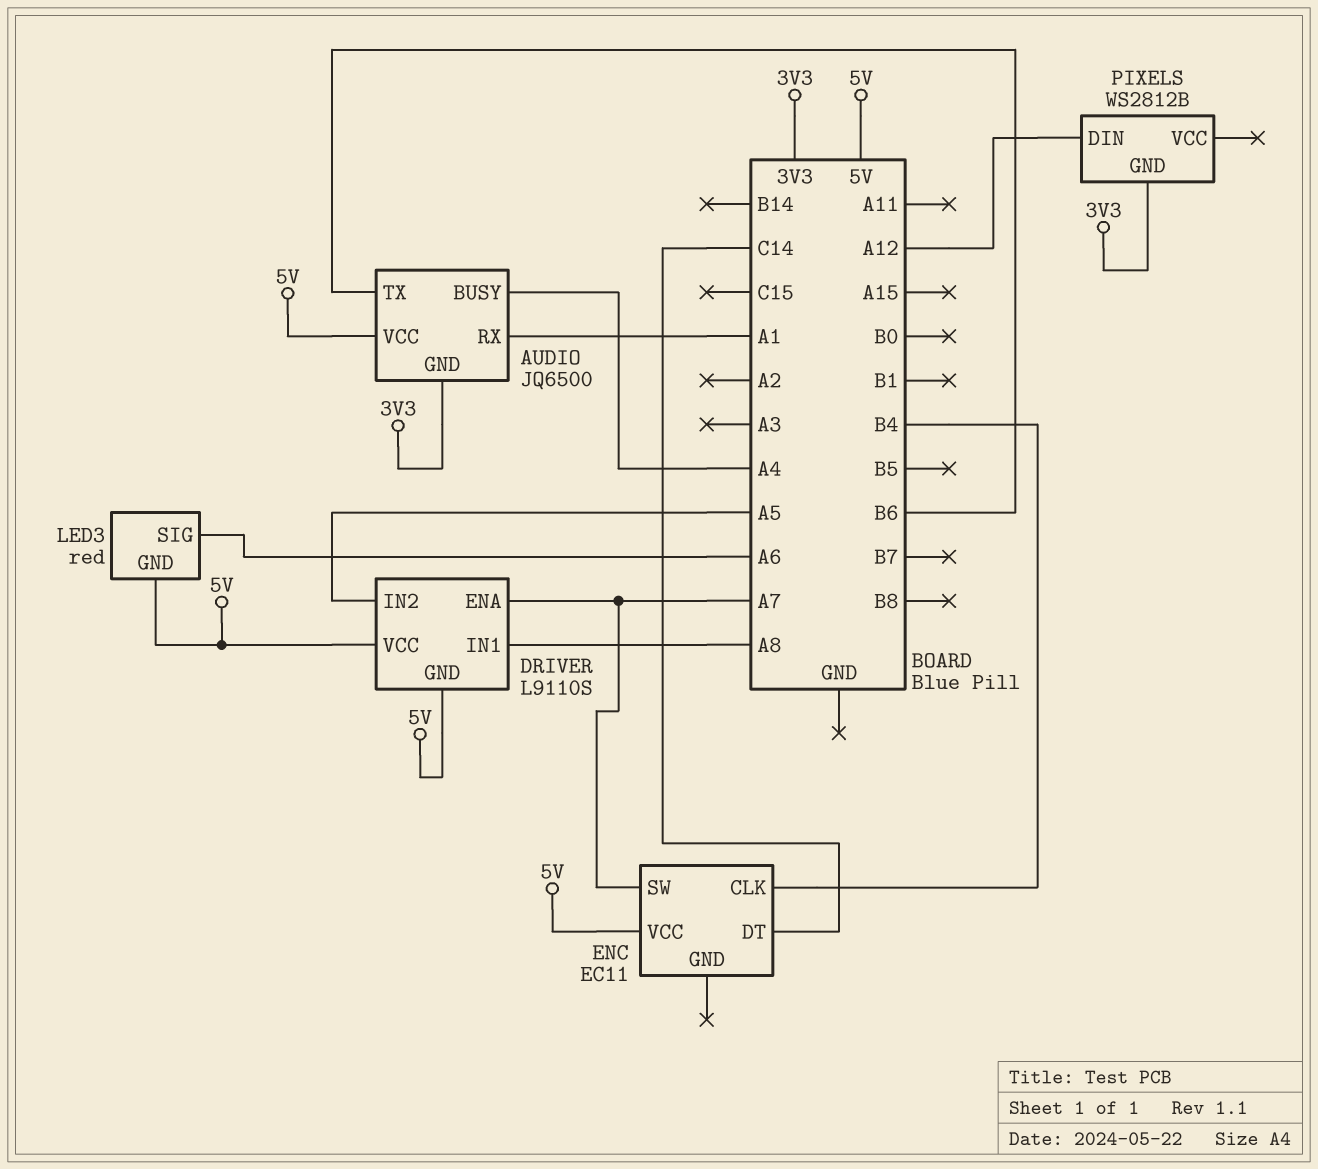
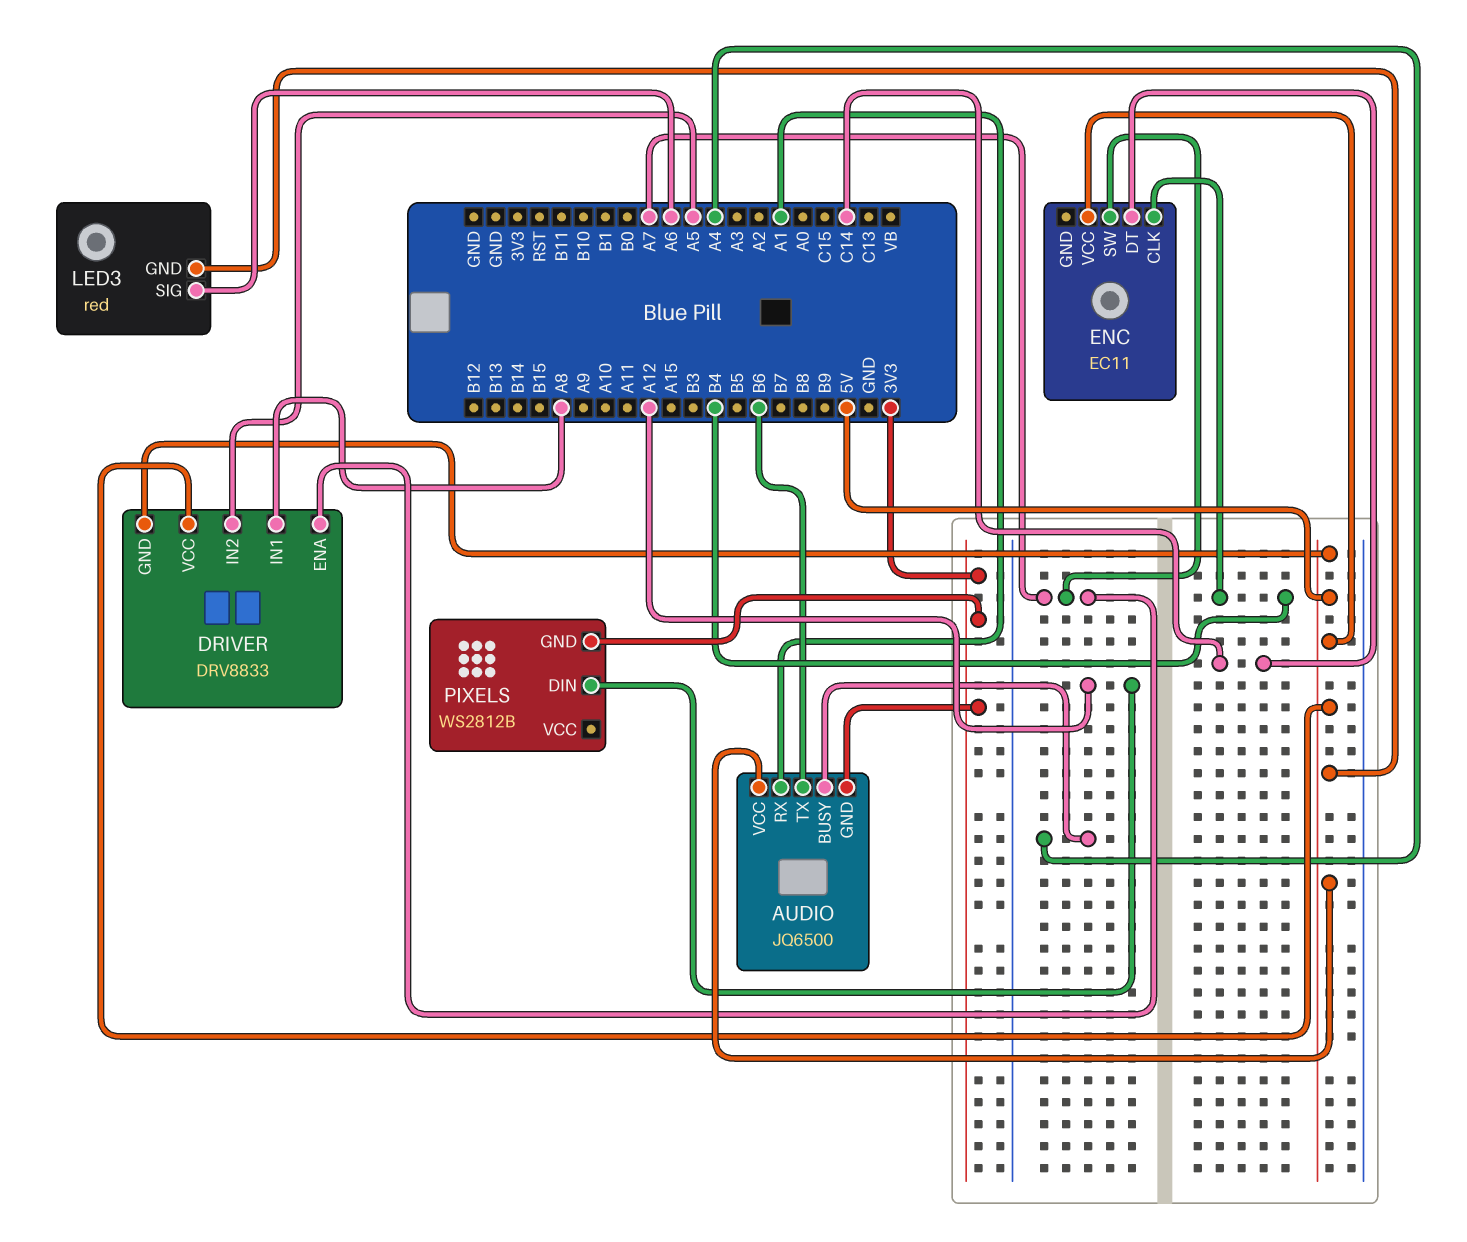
DRIVER: L9110S -> DRV8833

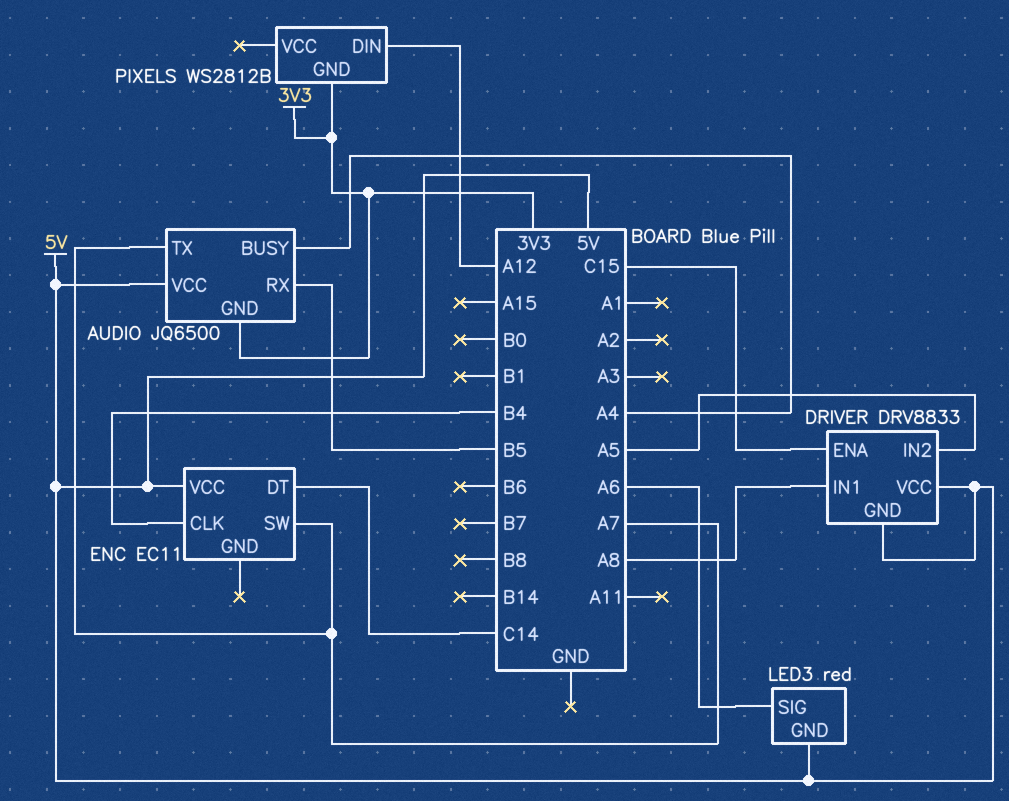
AUDIO pin RX: A1 -> B5
AUDIO pin TX: B6 -> A7
DRIVER pin ENA: A7 -> C15

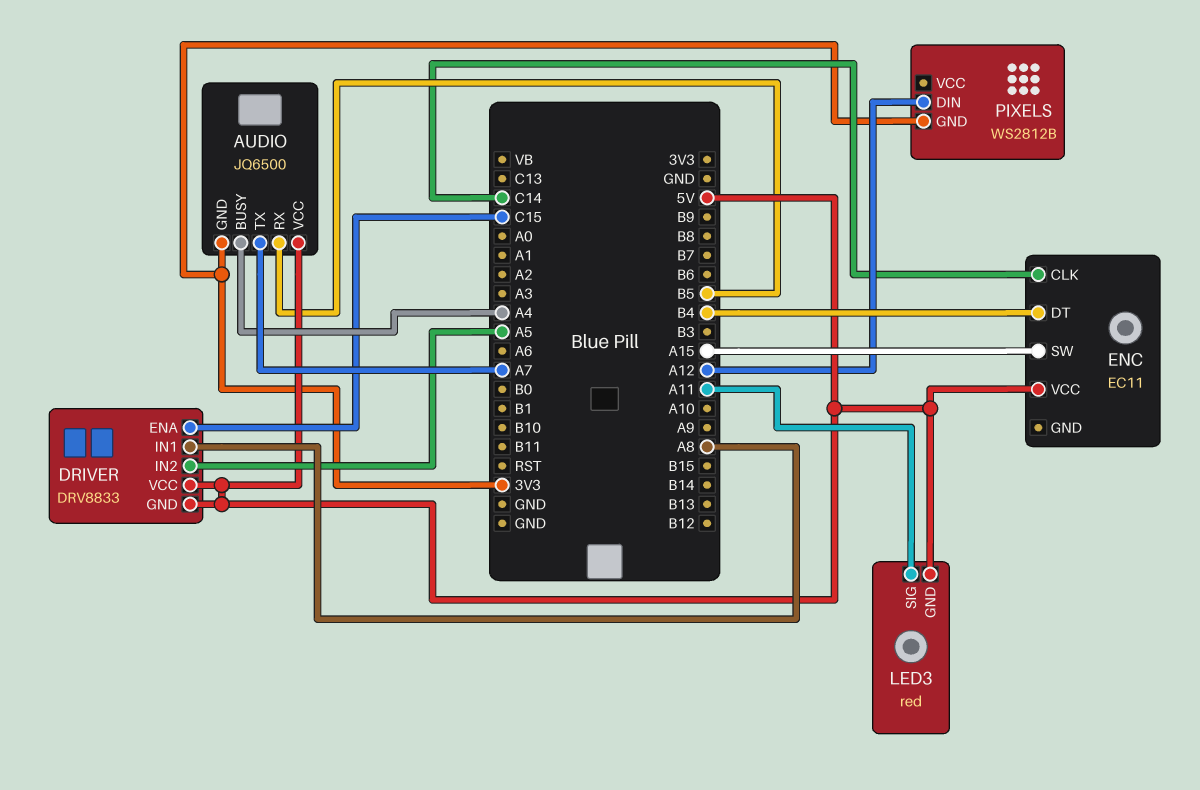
ENC pin CLK: B4 -> C14
ENC pin DT: C14 -> B4
ENC pin SW: A7 -> A15
LED3 pin SIG: A6 -> A11

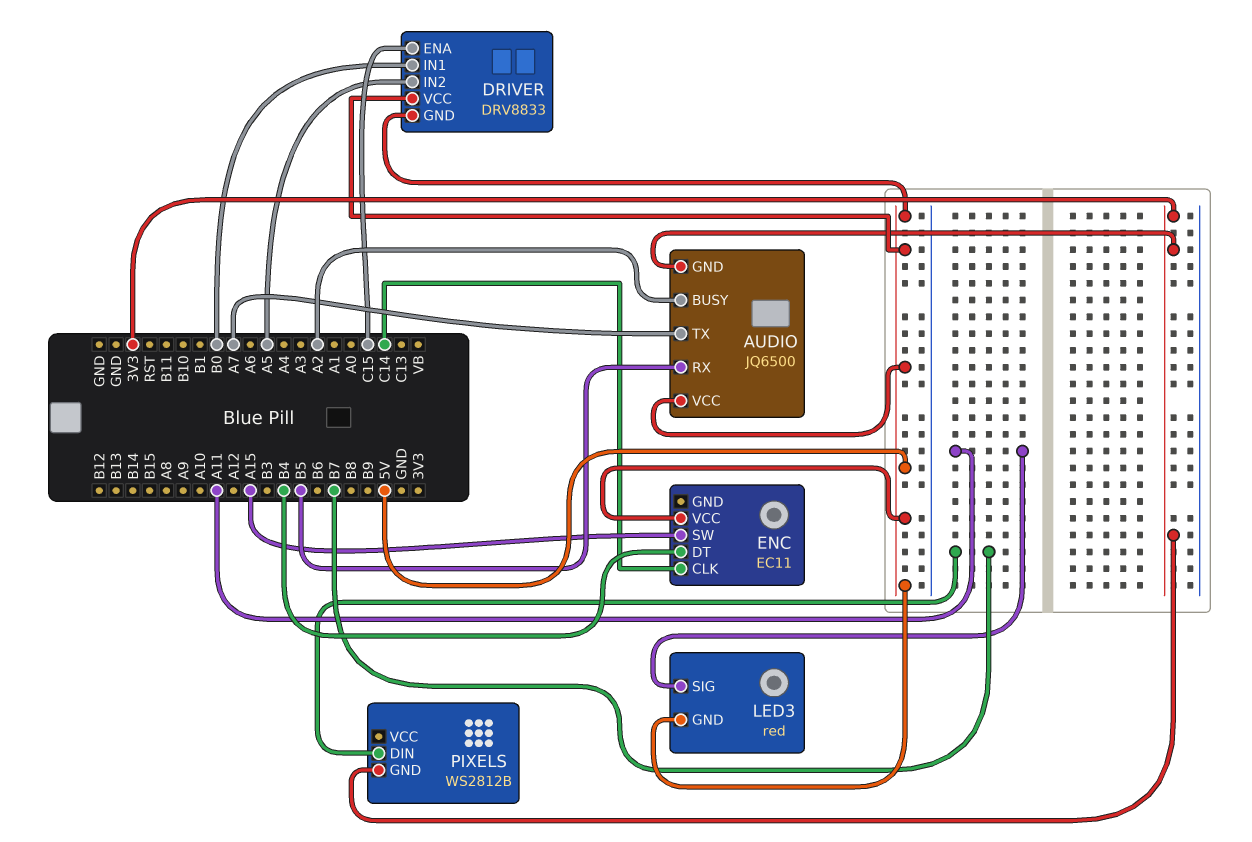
AUDIO pin BUSY: A4 -> A2
DRIVER pin IN1: A8 -> B0
PIXELS pin DIN: A12 -> B7

